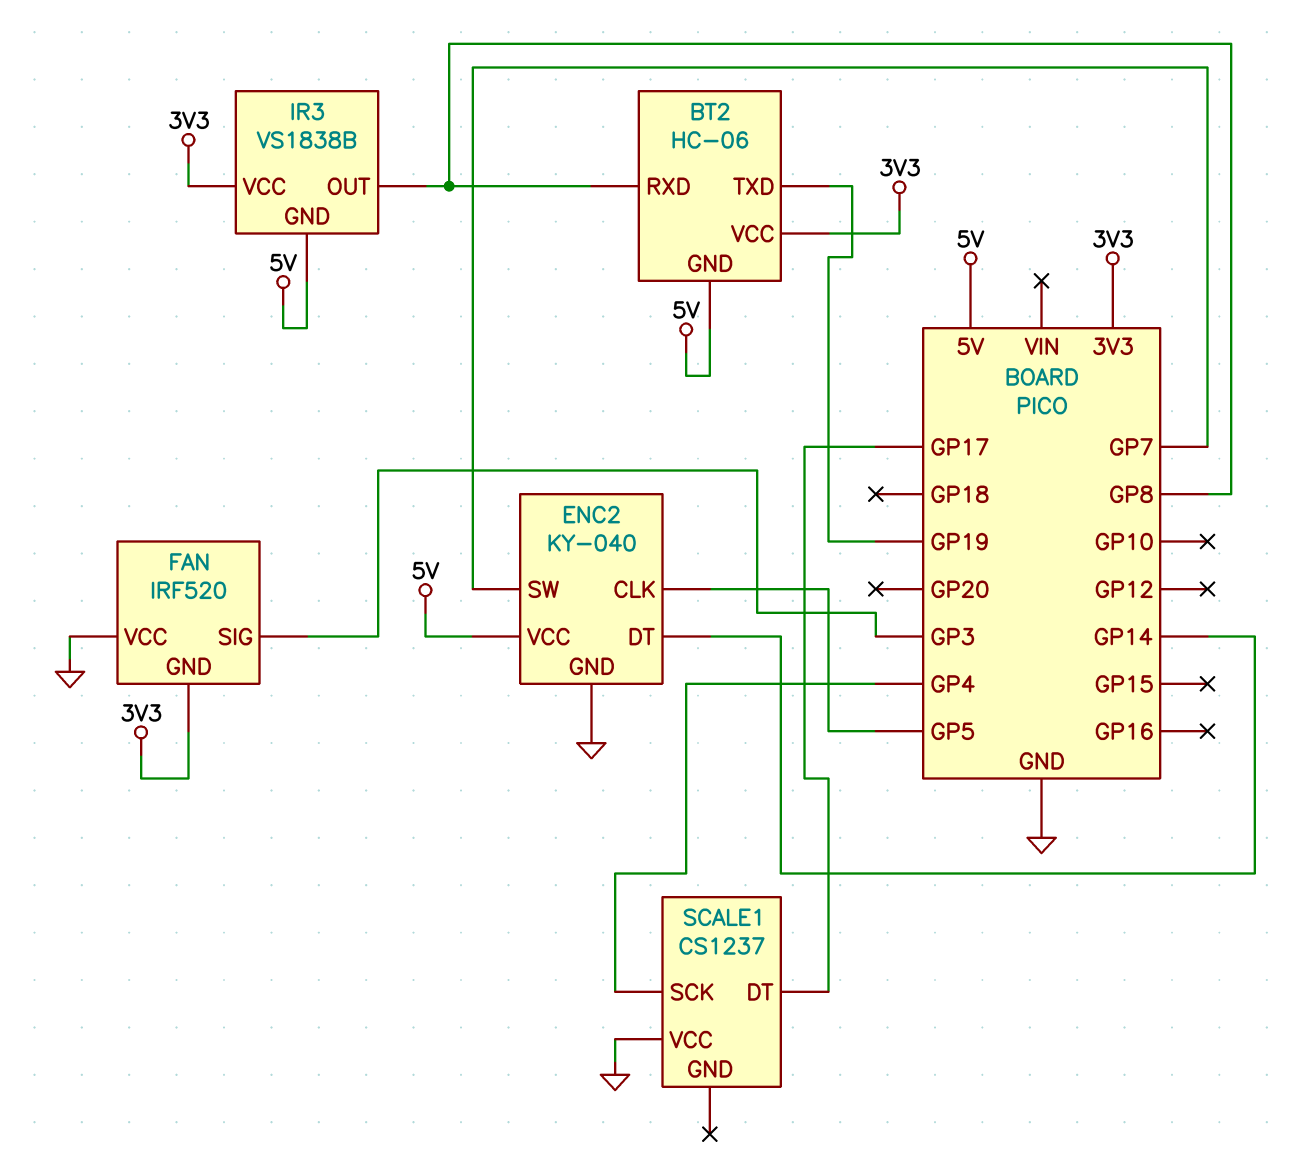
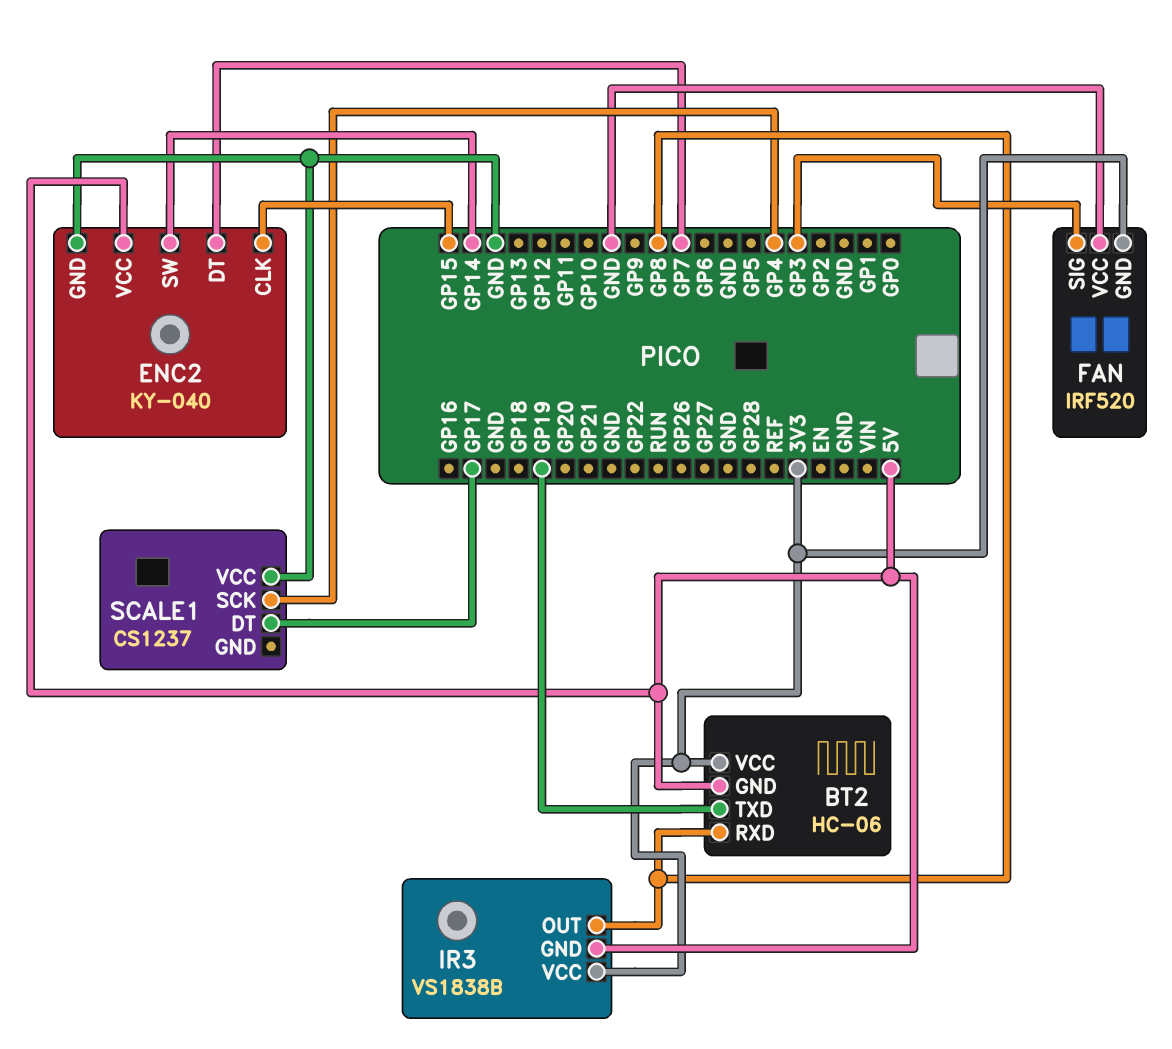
ENC2 pin CLK: GP5 -> GP15
ENC2 pin DT: GP14 -> GP7
ENC2 pin SW: GP7 -> GP14

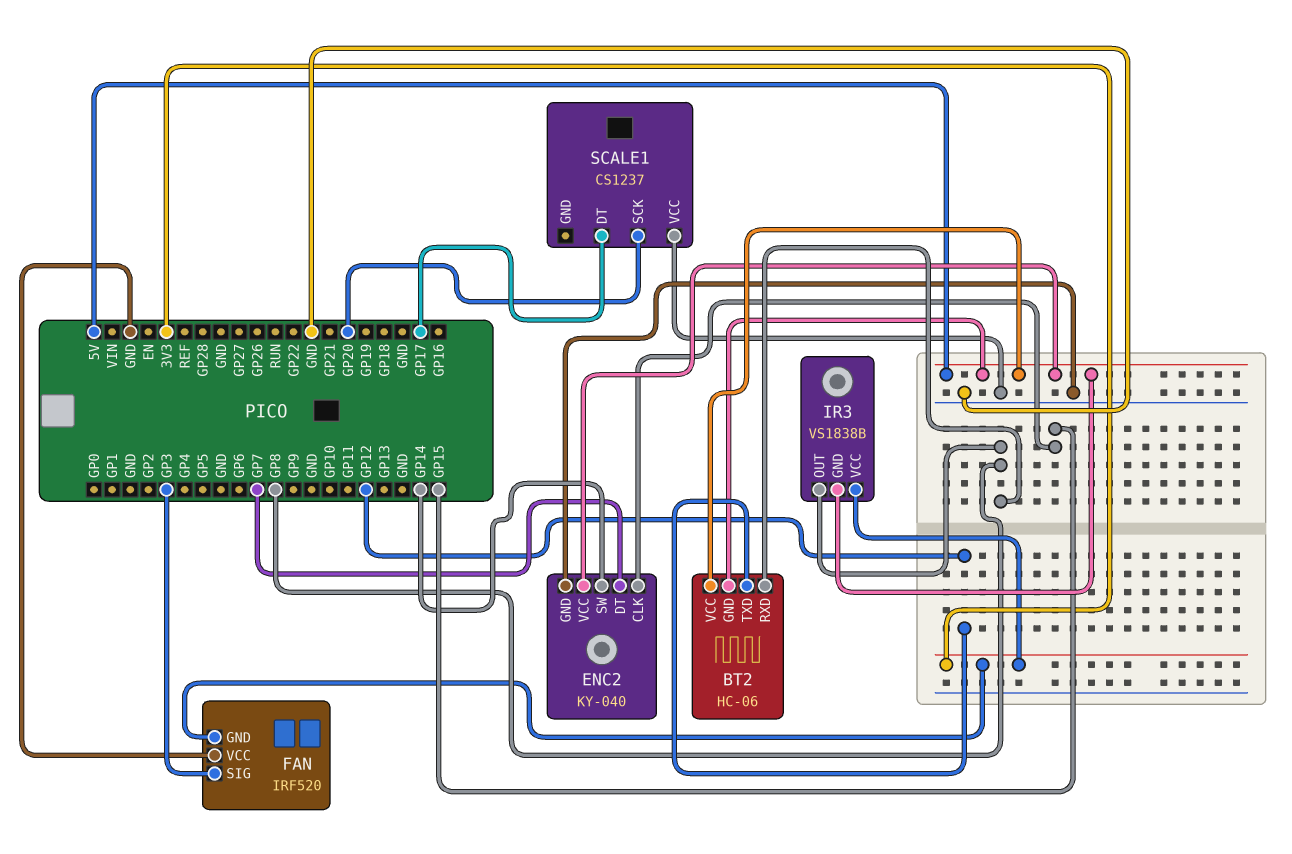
BT2 pin TXD: GP19 -> GP12
BT2 pin VCC: 3V3 -> 5V
SCALE1 pin SCK: GP4 -> GP20

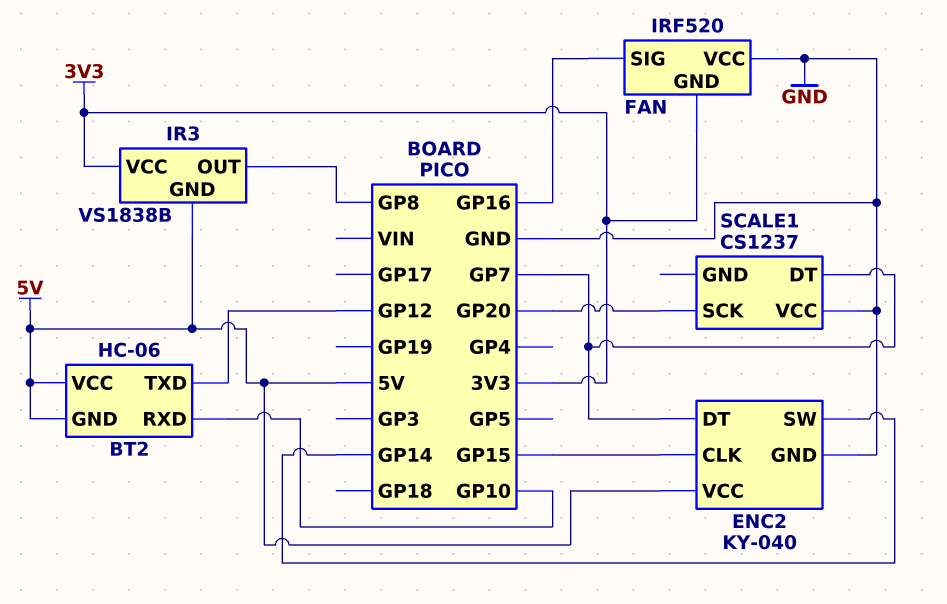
BT2 pin RXD: GP8 -> GP10
FAN pin SIG: GP3 -> GP16
SCALE1 pin DT: GP17 -> GP7

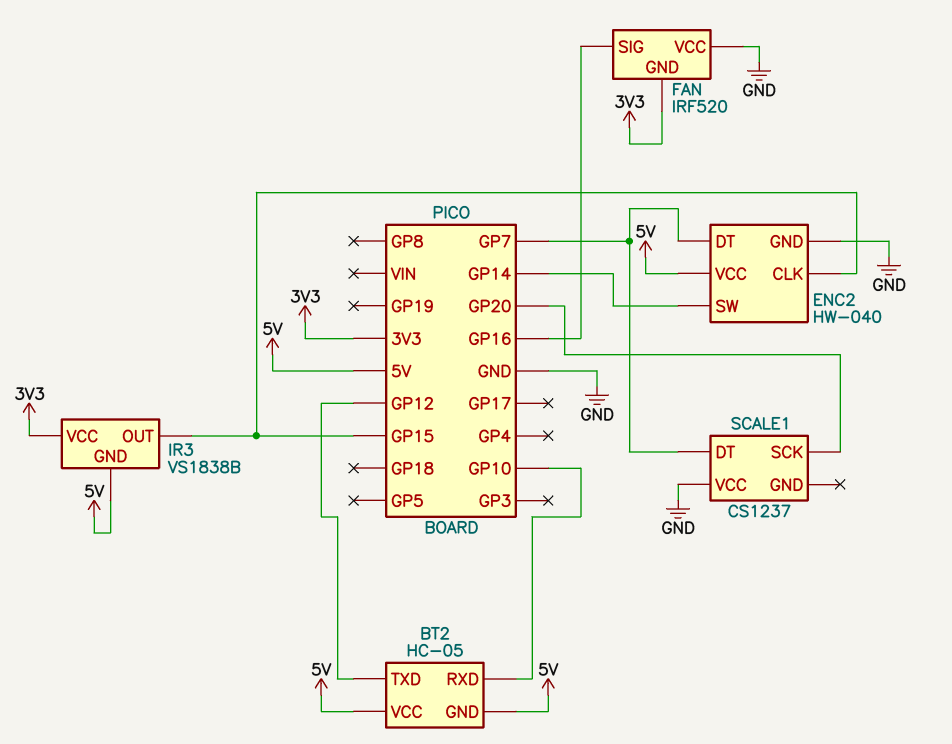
BT2: HC-06 -> HC-05
ENC2: KY-040 -> HW-040
IR3 pin OUT: GP8 -> GP15

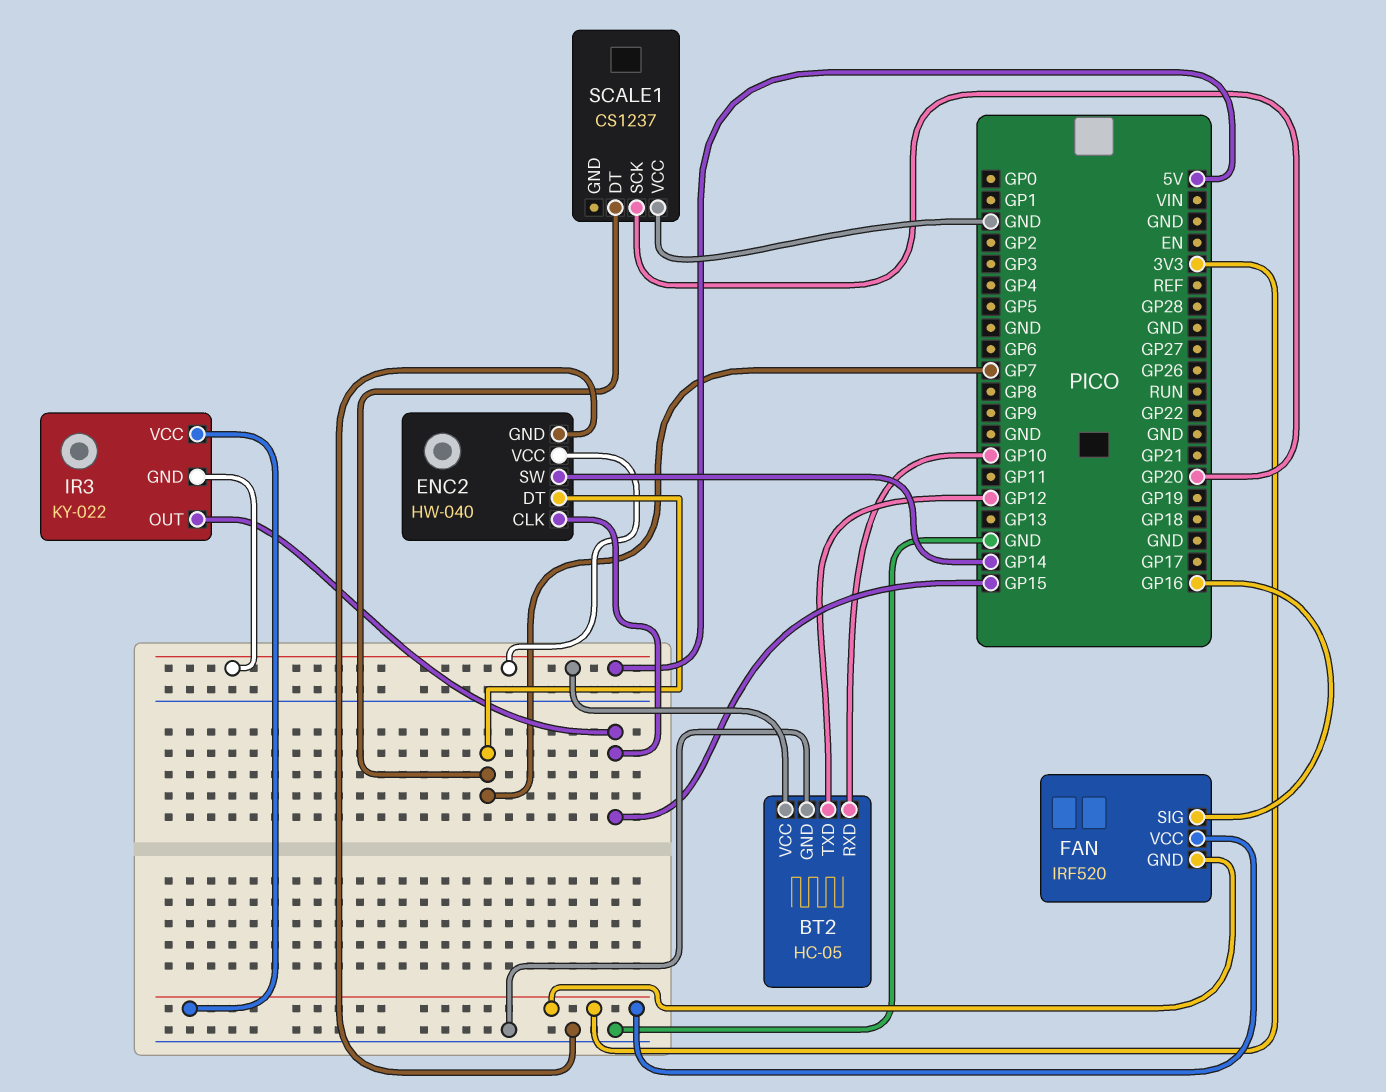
BT2 pin GND: 5V -> GND
FAN pin VCC: GND -> 3V3
IR3: VS1838B -> KY-022

